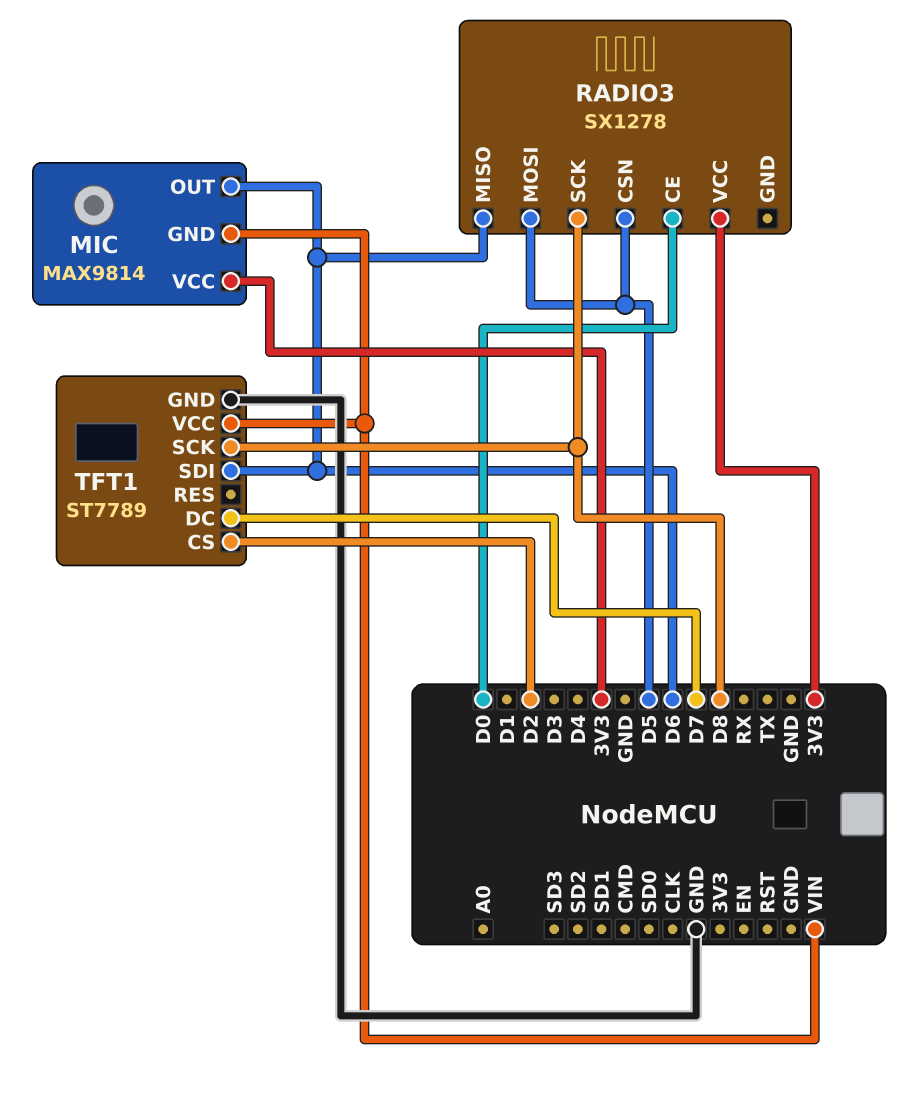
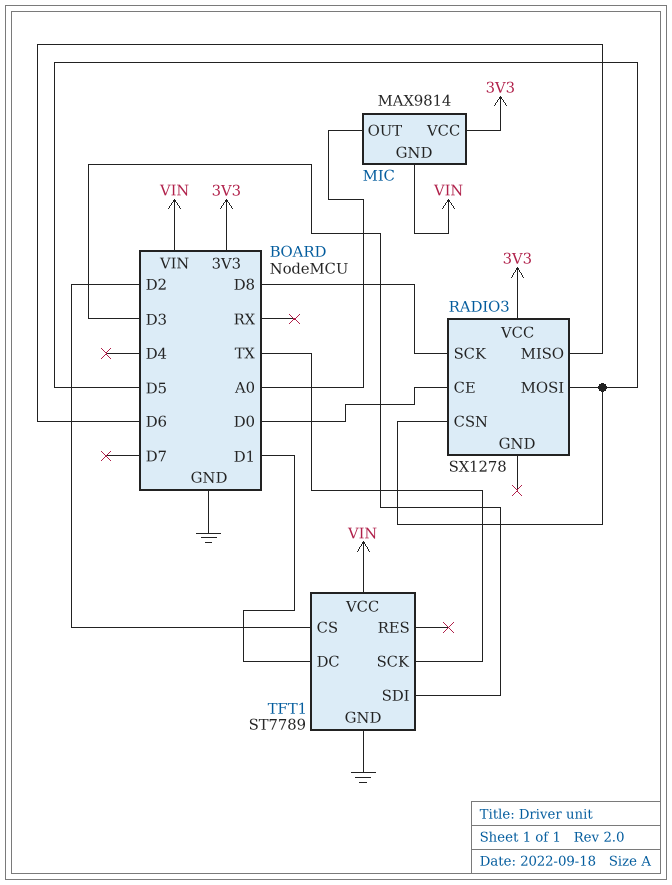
MIC pin OUT: D6 -> A0
TFT1 pin DC: D7 -> D1
TFT1 pin SCK: D8 -> TX
TFT1 pin SDI: D6 -> D3

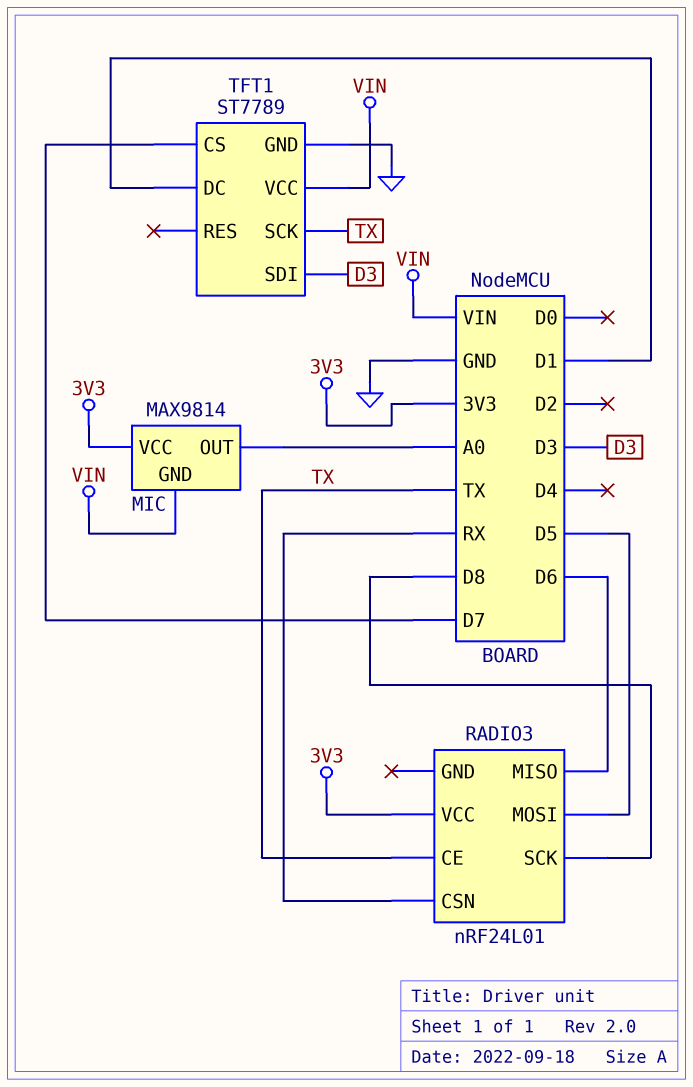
RADIO3: SX1278 -> nRF24L01
RADIO3 pin CE: D0 -> TX
RADIO3 pin CSN: D5 -> RX
TFT1 pin CS: D2 -> D7

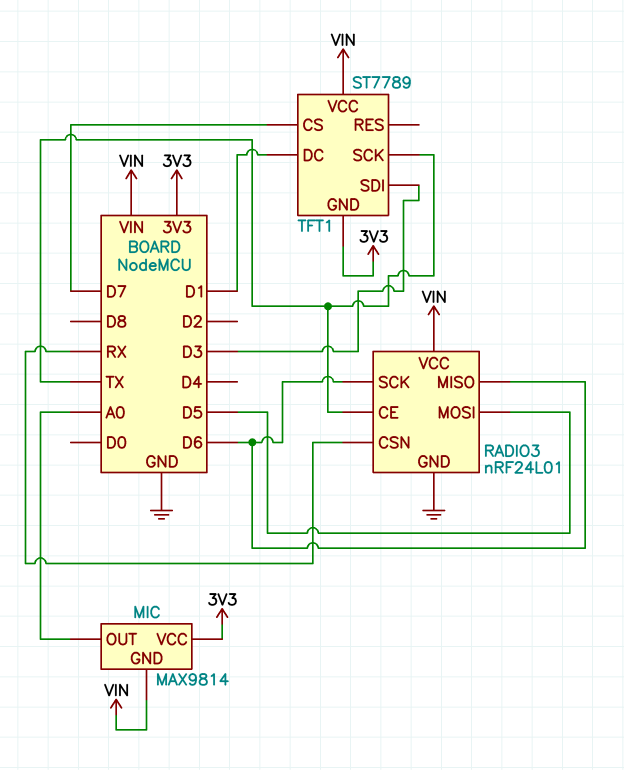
RADIO3 pin GND: none -> GND
RADIO3 pin SCK: D8 -> D6
RADIO3 pin VCC: 3V3 -> VIN
TFT1 pin GND: GND -> 3V3

